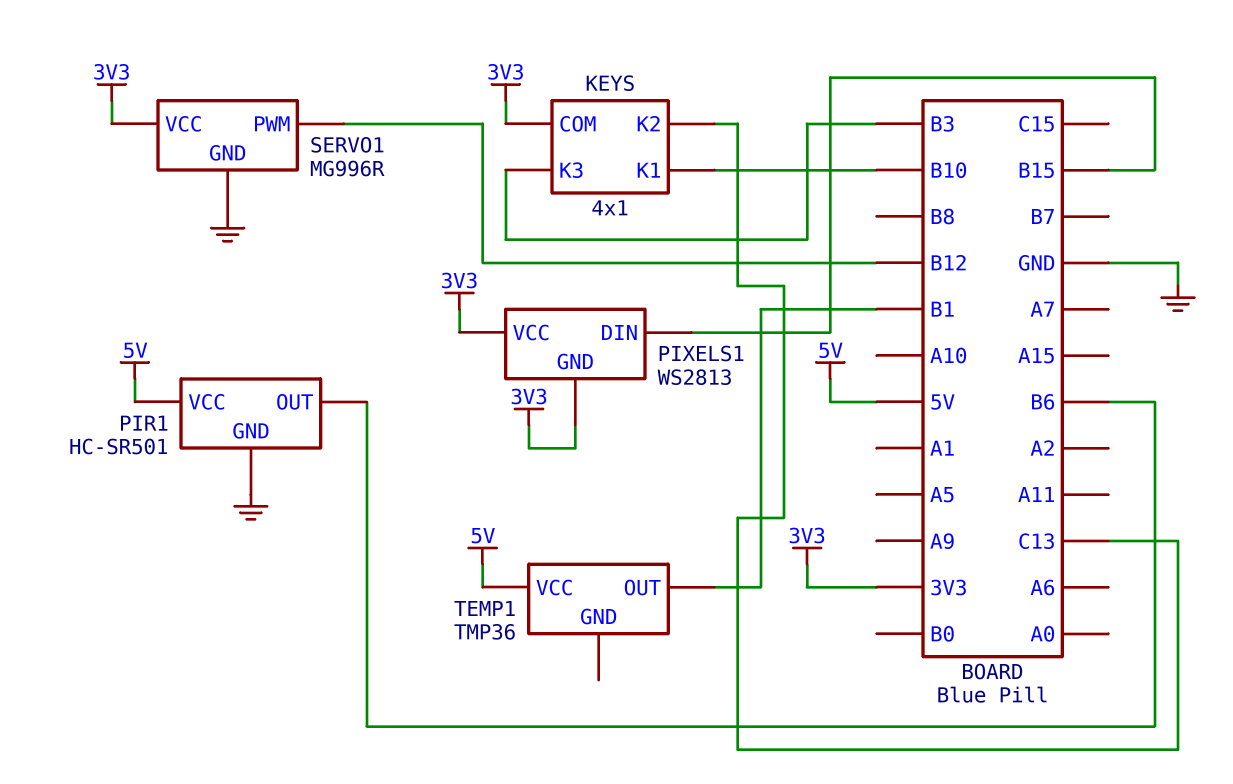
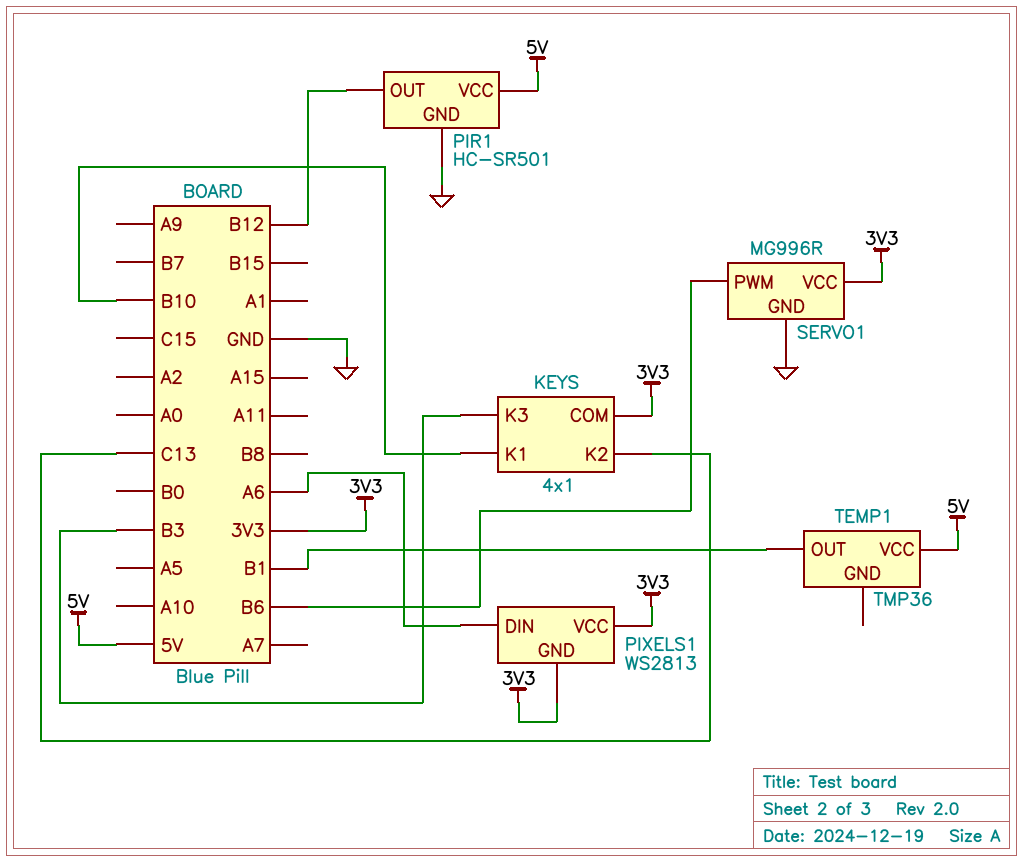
PIR1 pin OUT: B6 -> B12
PIXELS1 pin DIN: B15 -> A6
SERVO1 pin PWM: B12 -> B6

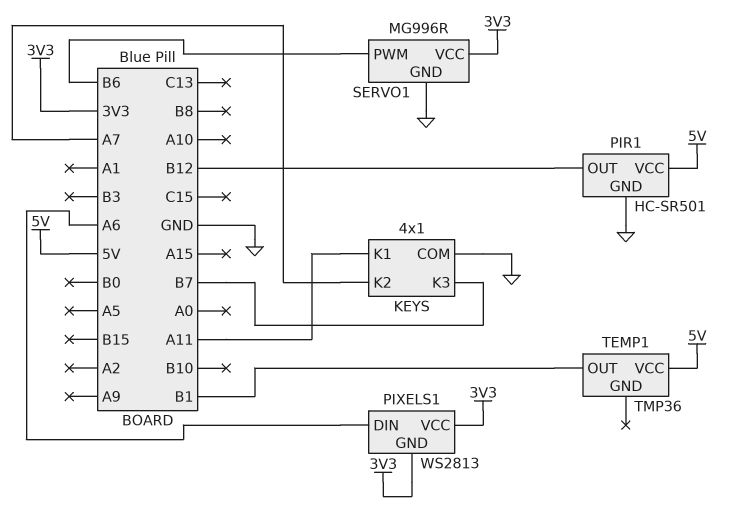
KEYS pin COM: 3V3 -> GND
KEYS pin K1: B10 -> A11
KEYS pin K2: C13 -> A7
KEYS pin K3: B3 -> B7

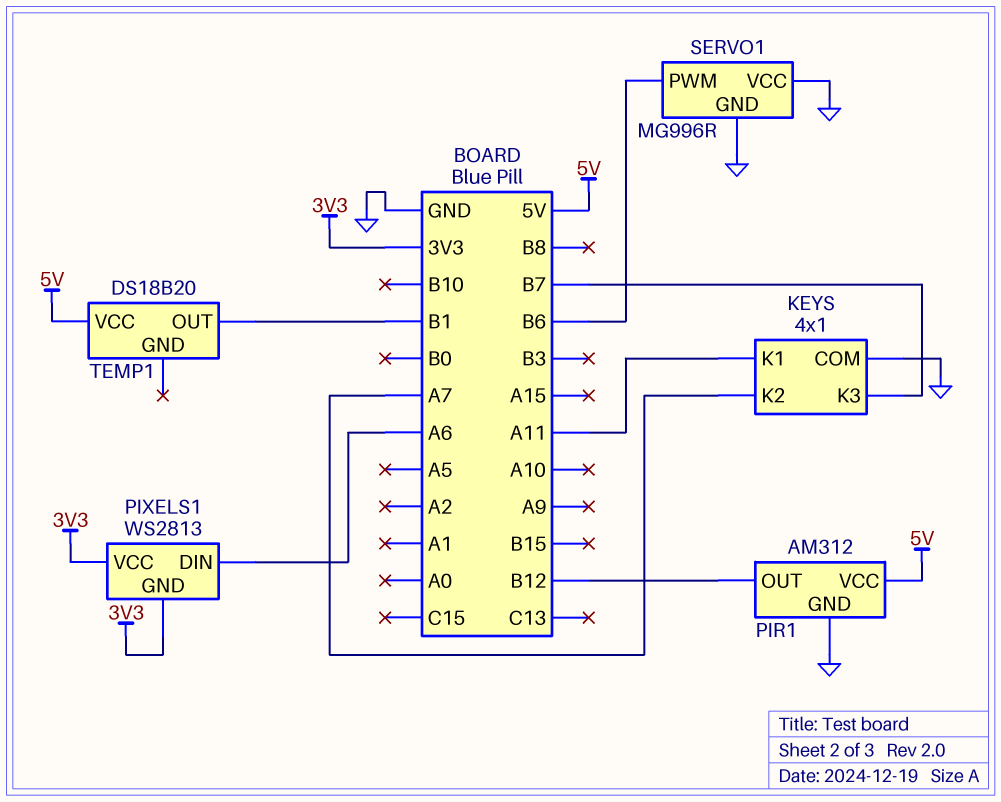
PIR1: HC-SR501 -> AM312
SERVO1 pin VCC: 3V3 -> GND
TEMP1: TMP36 -> DS18B20

